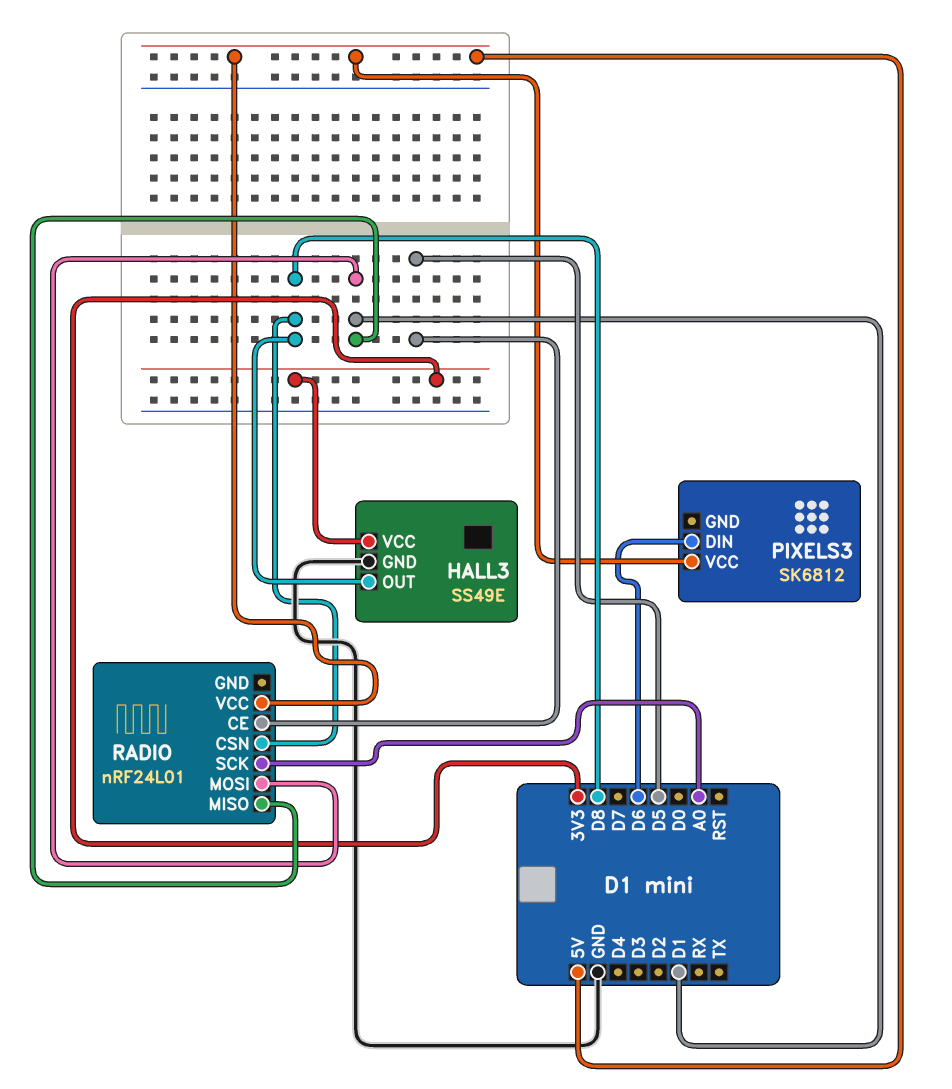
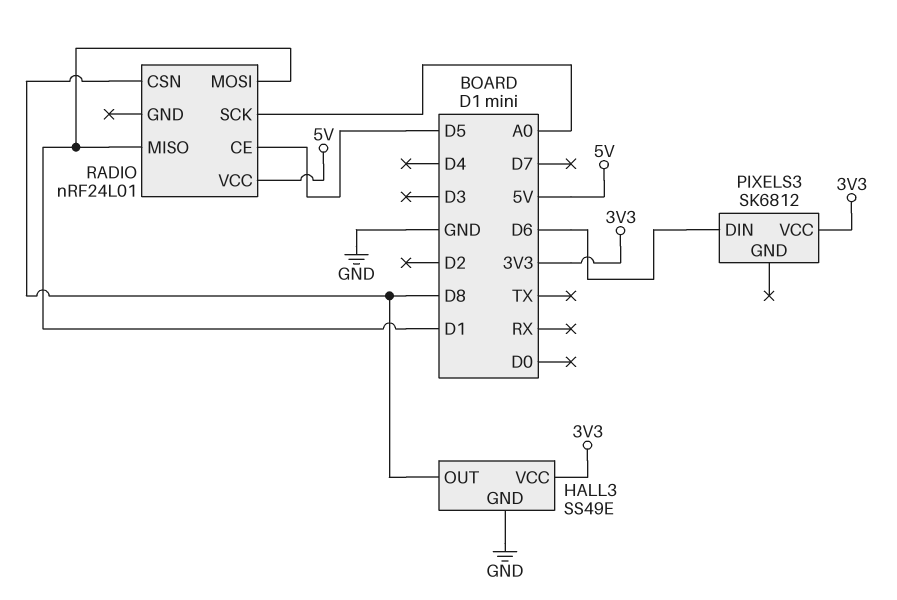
PIXELS3 pin VCC: 5V -> 3V3

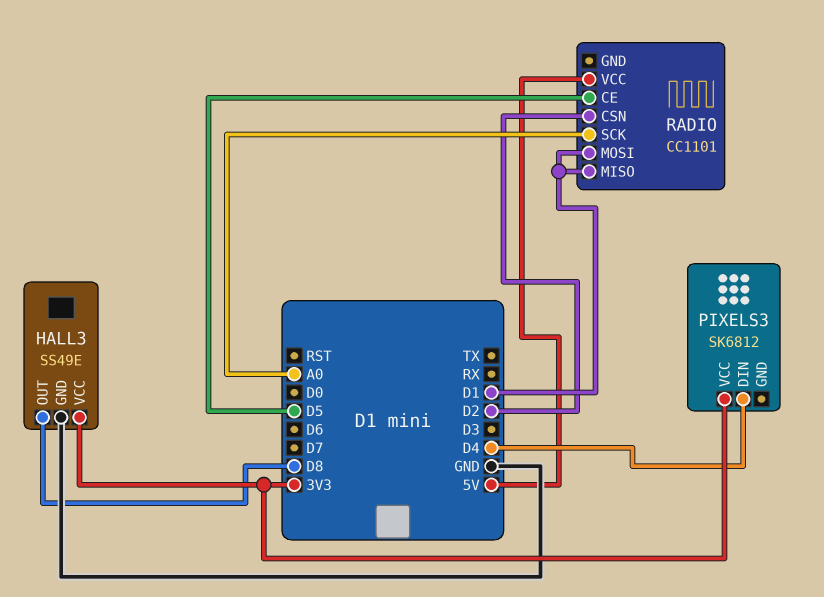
PIXELS3 pin DIN: D6 -> D4
RADIO: nRF24L01 -> CC1101
RADIO pin CSN: D8 -> D2

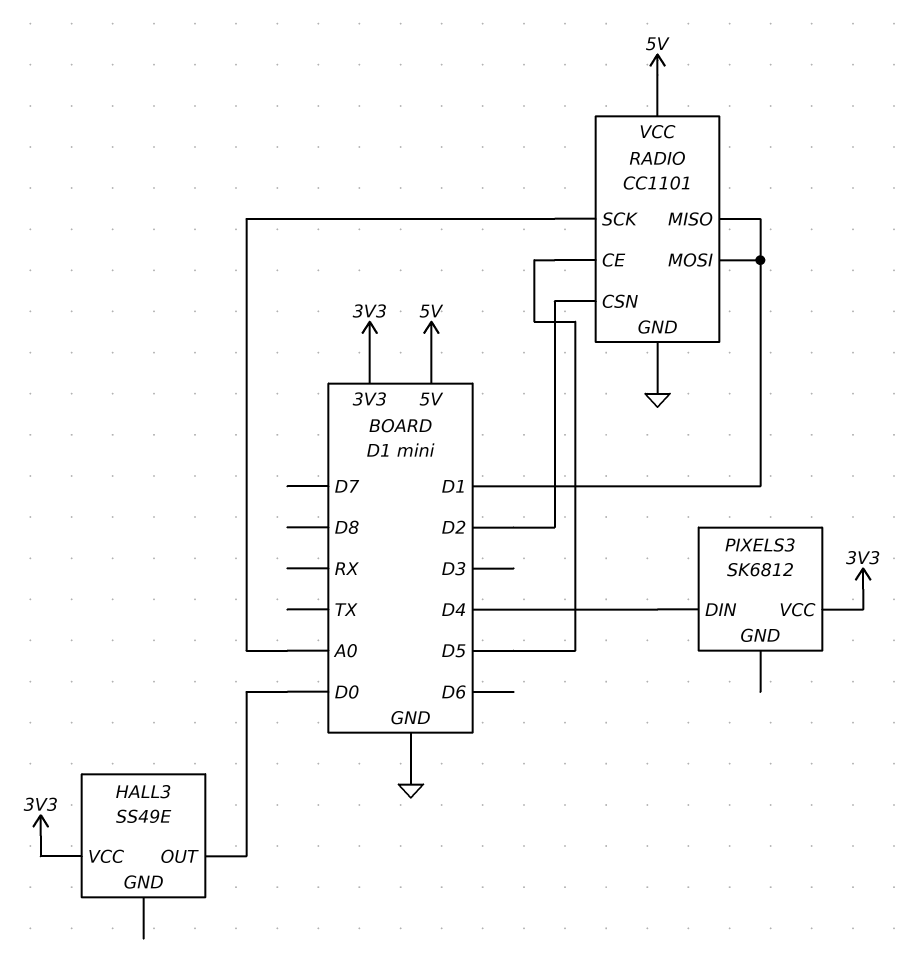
HALL3 pin GND: GND -> none
HALL3 pin OUT: D8 -> D0
RADIO pin GND: none -> GND

